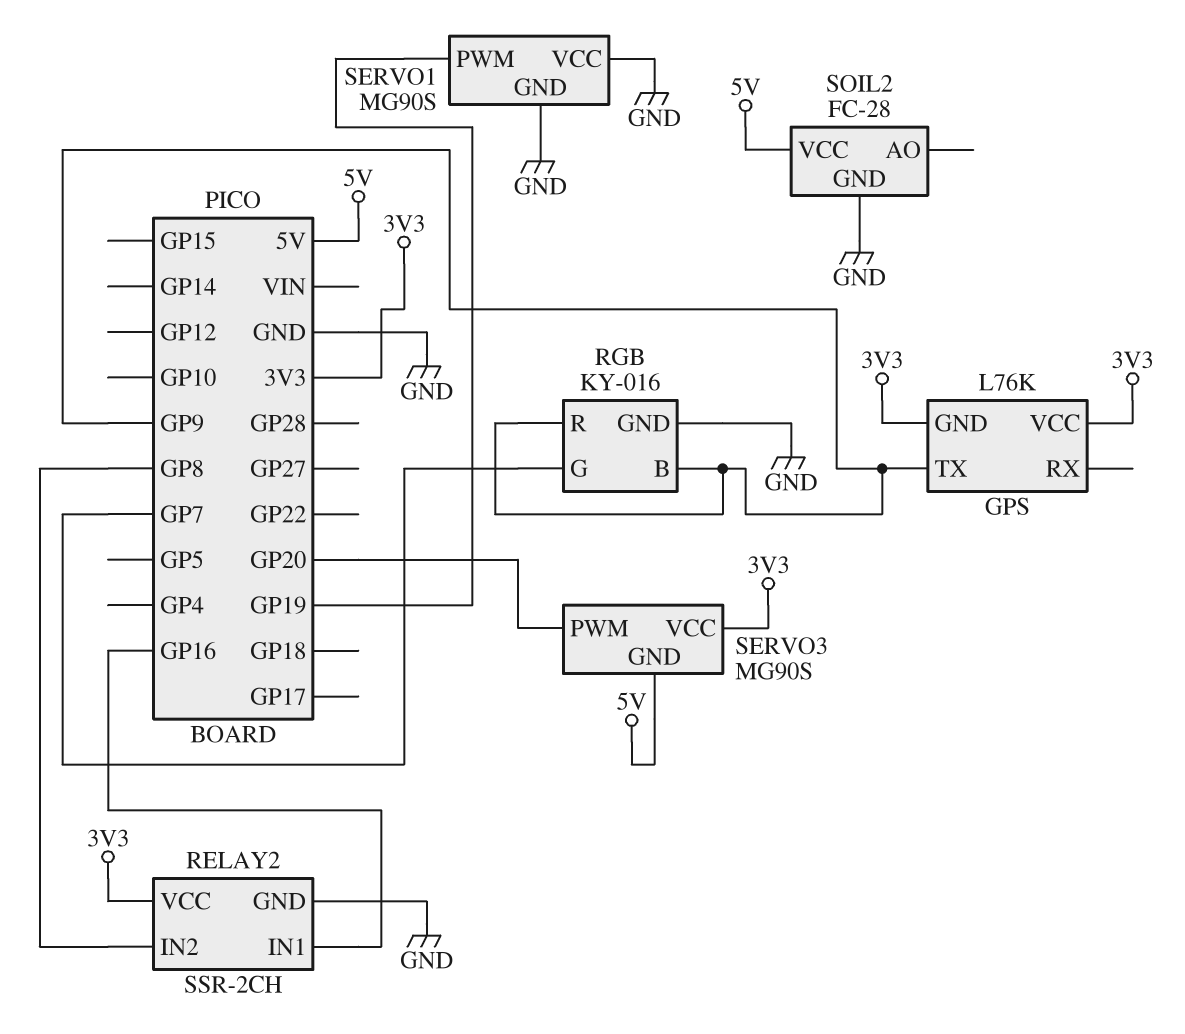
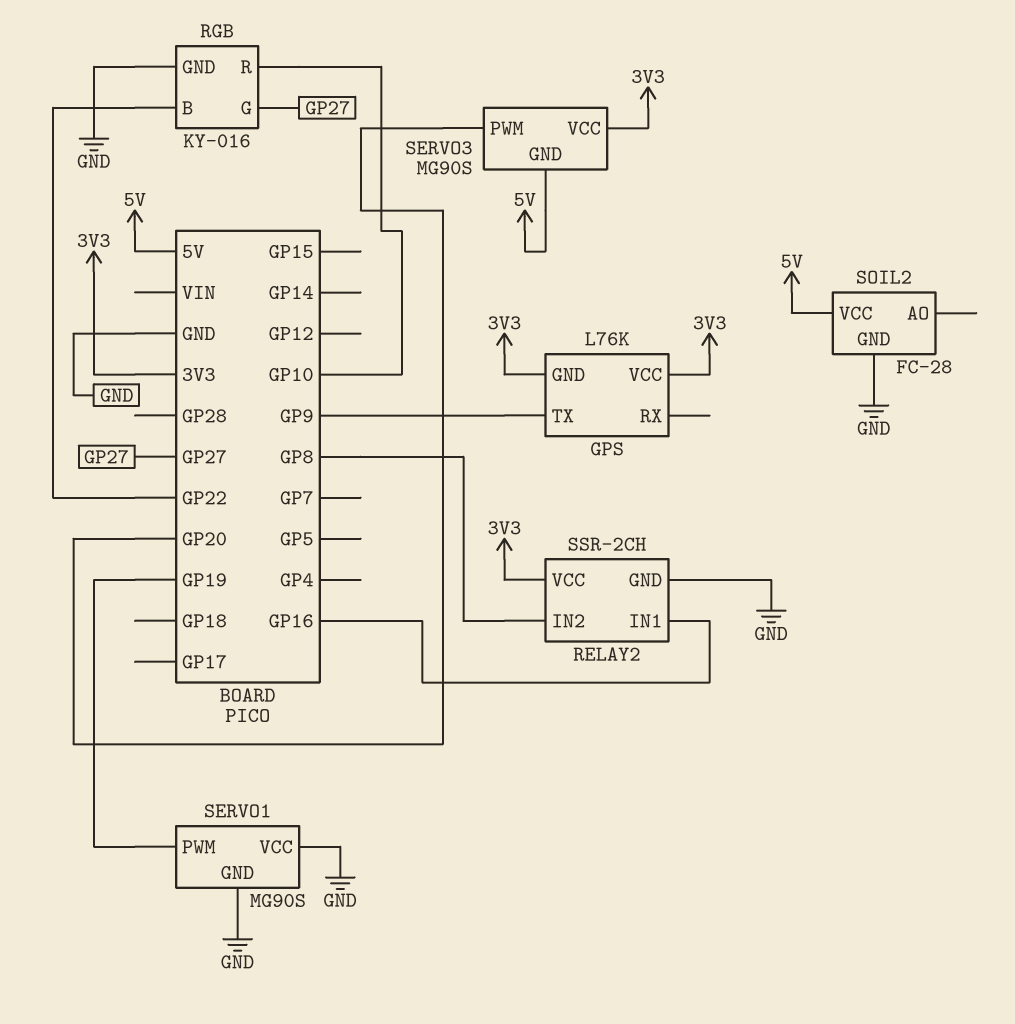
RGB pin B: GP9 -> GP22
RGB pin G: GP7 -> GP27
RGB pin R: GP9 -> GP10

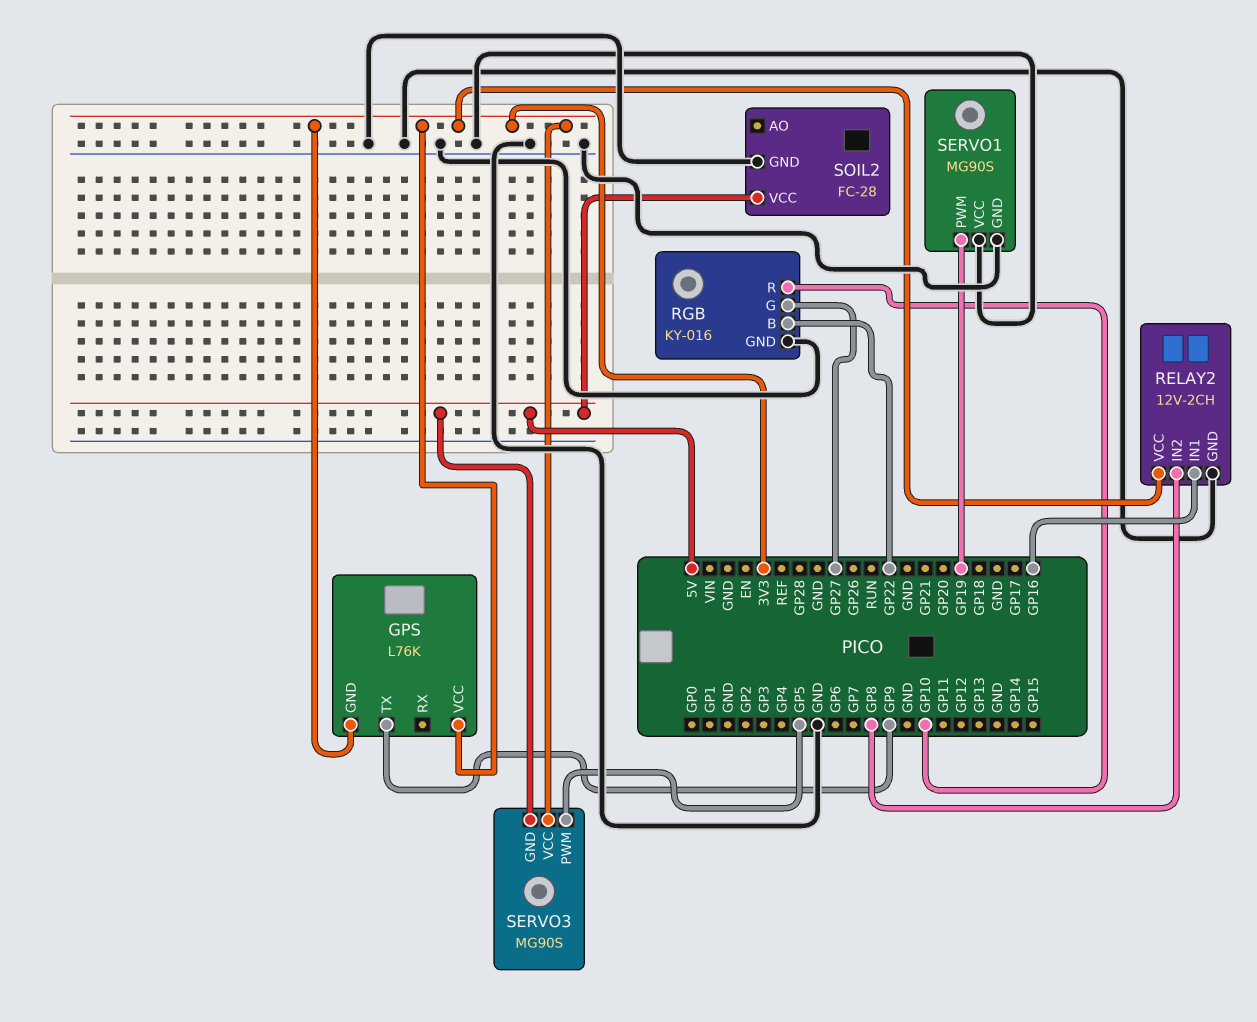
RELAY2: SSR-2CH -> 12V-2CH
SERVO3 pin PWM: GP20 -> GP5

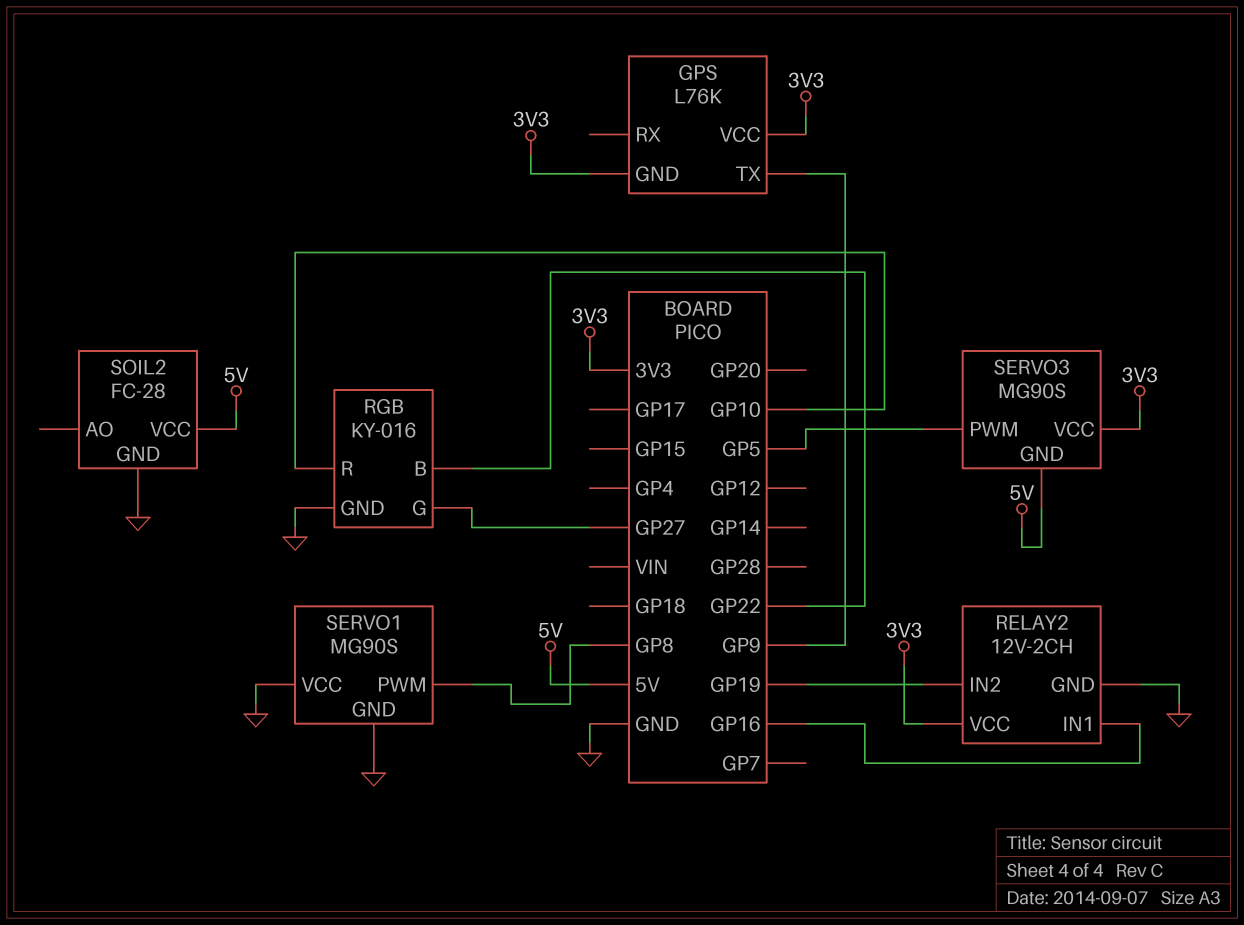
RELAY2 pin IN2: GP8 -> GP19
SERVO1 pin PWM: GP19 -> GP8

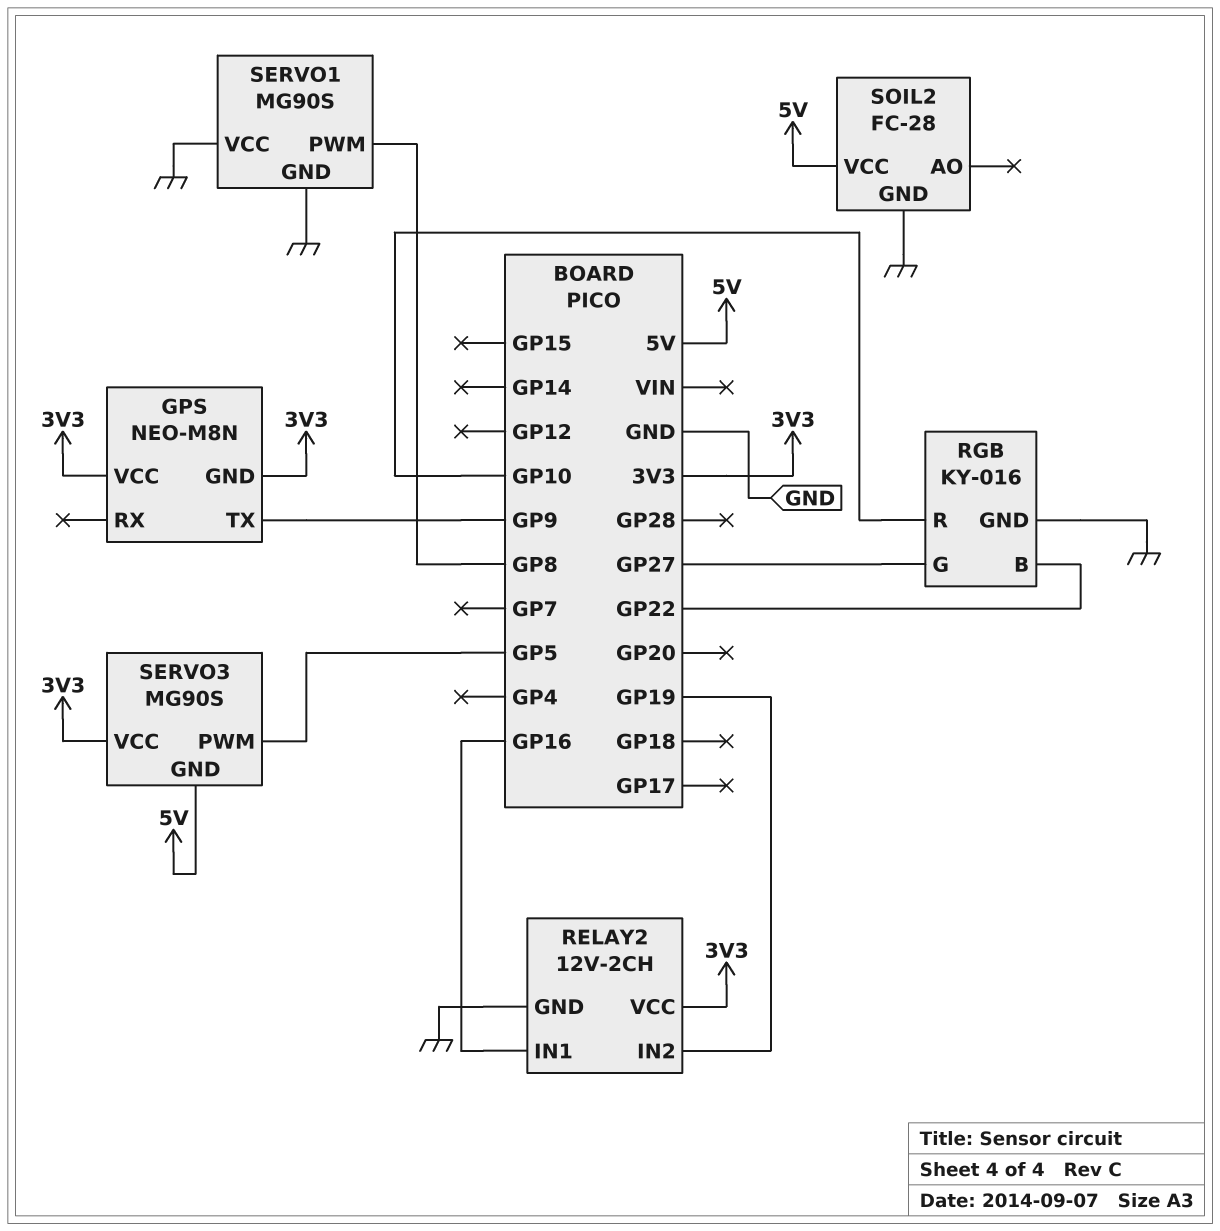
GPS: L76K -> NEO-M8N

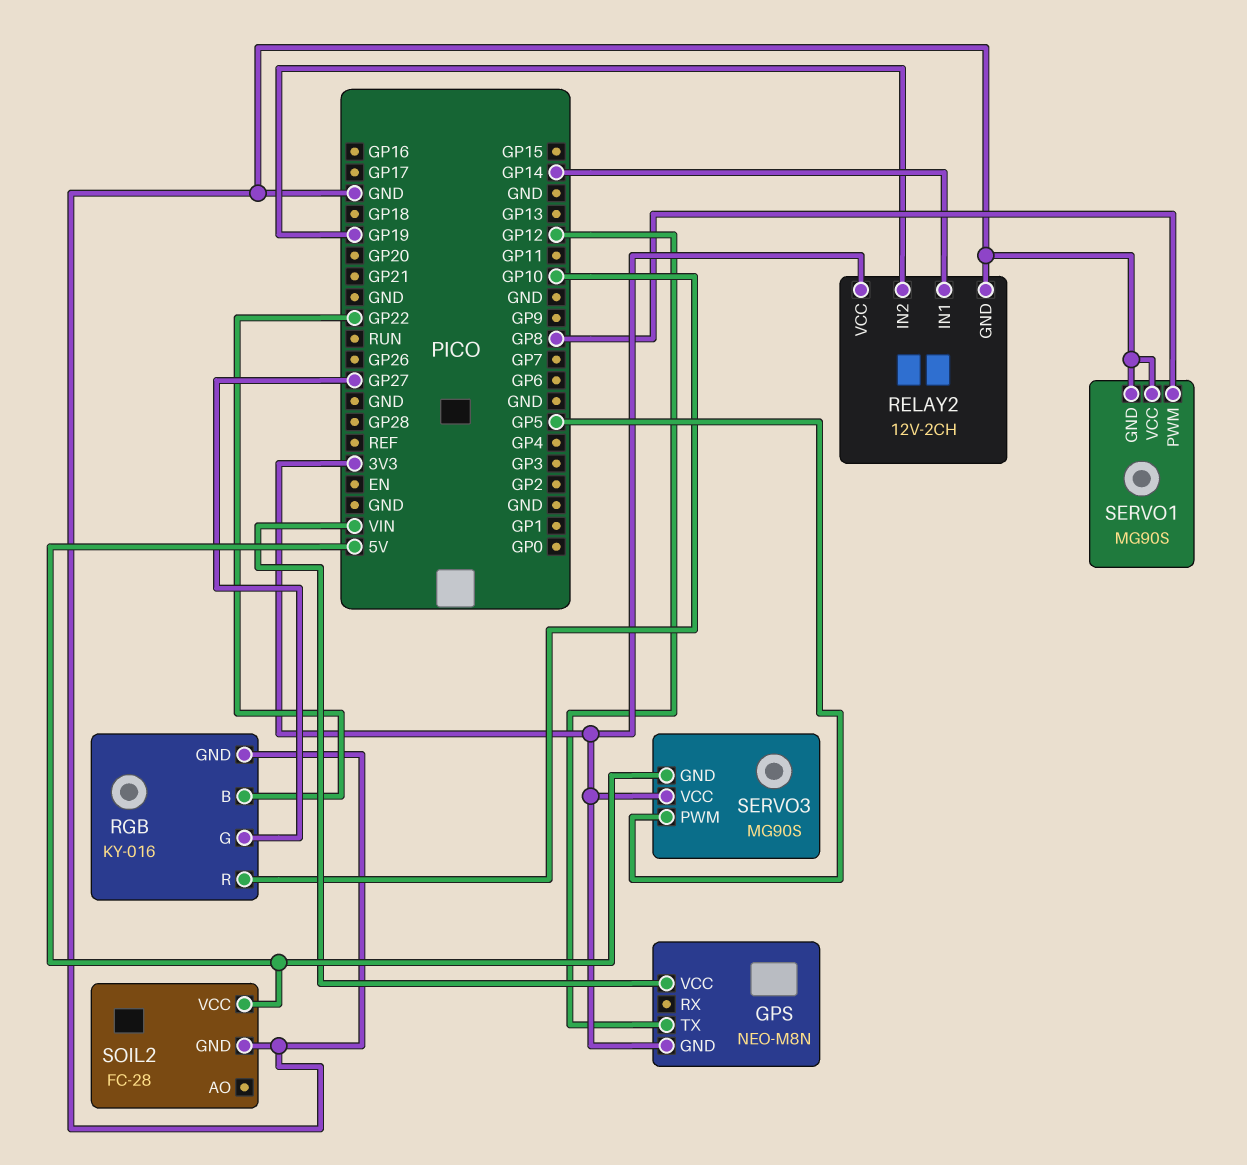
GPS pin TX: GP9 -> GP12
GPS pin VCC: 3V3 -> VIN
RELAY2 pin IN1: GP16 -> GP14

